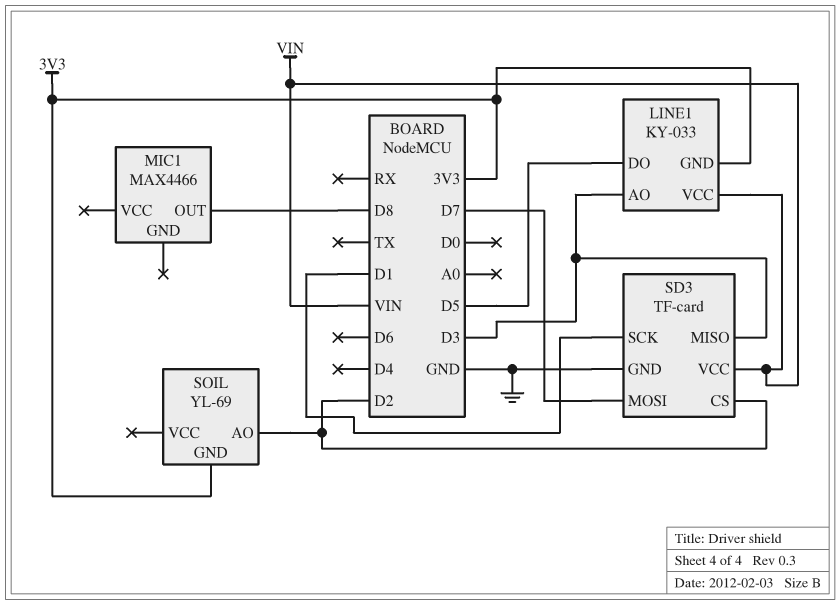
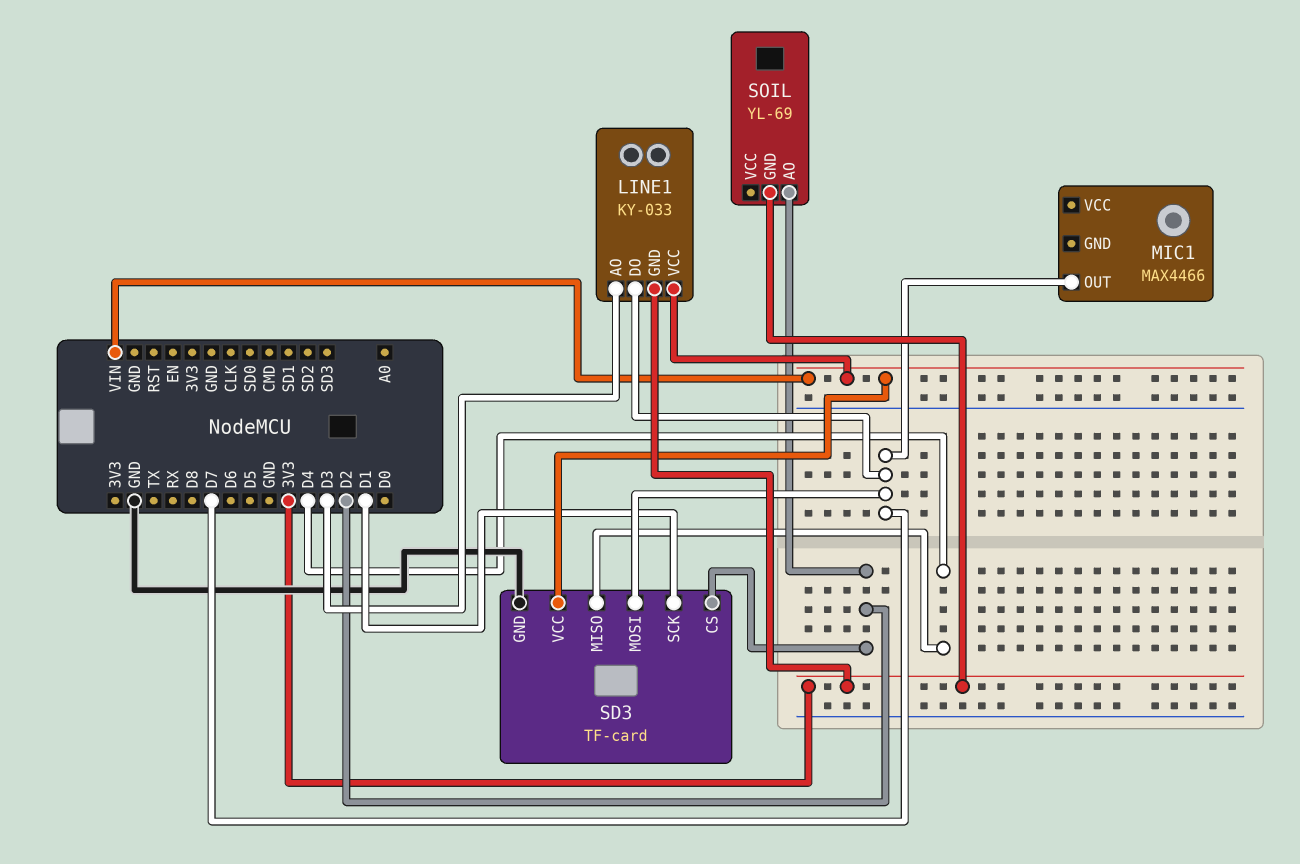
LINE1 pin DO: D5 -> D7
MIC1 pin OUT: D8 -> D7
SD3 pin MISO: D3 -> D4

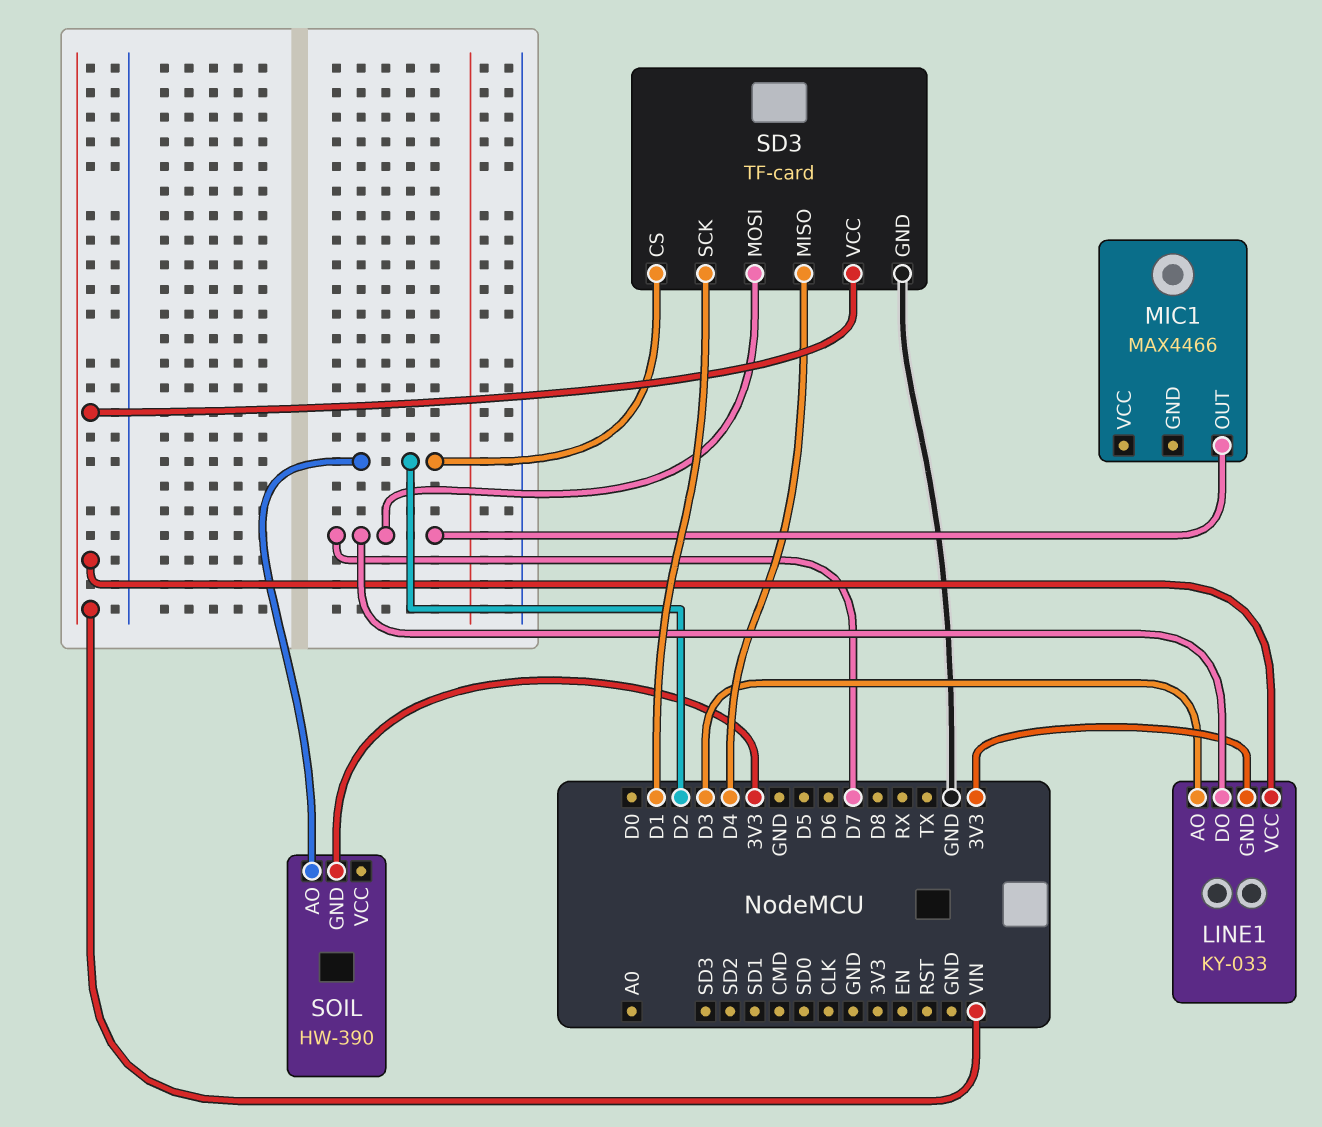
SOIL: YL-69 -> HW-390

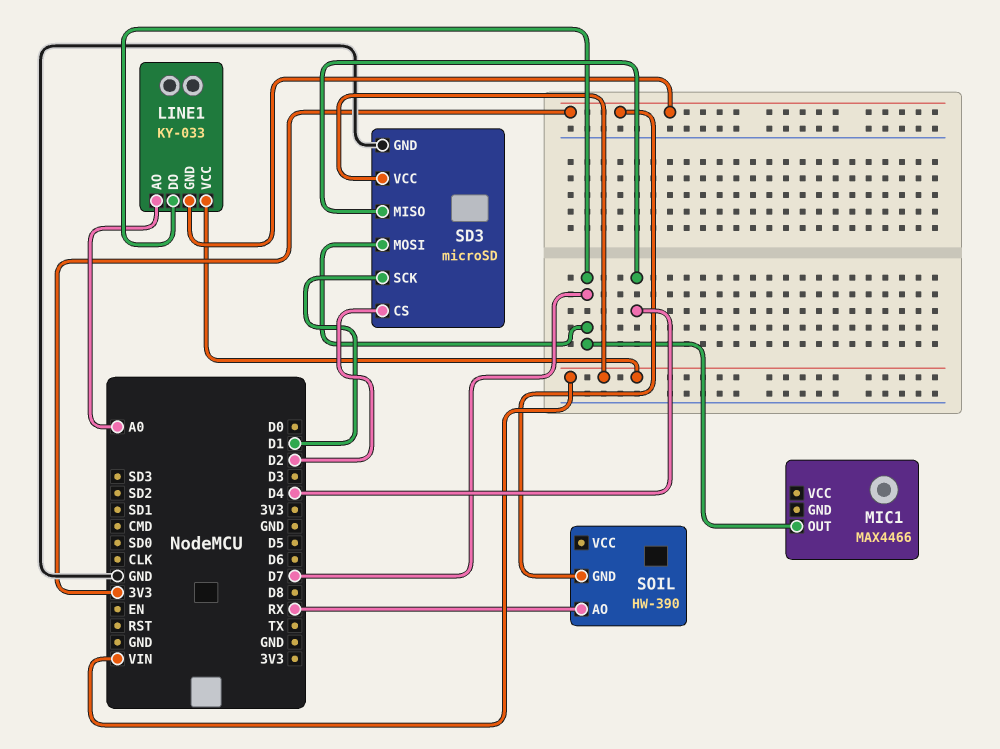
LINE1 pin AO: D3 -> A0
SD3: TF-card -> microSD
SOIL pin AO: D2 -> RX

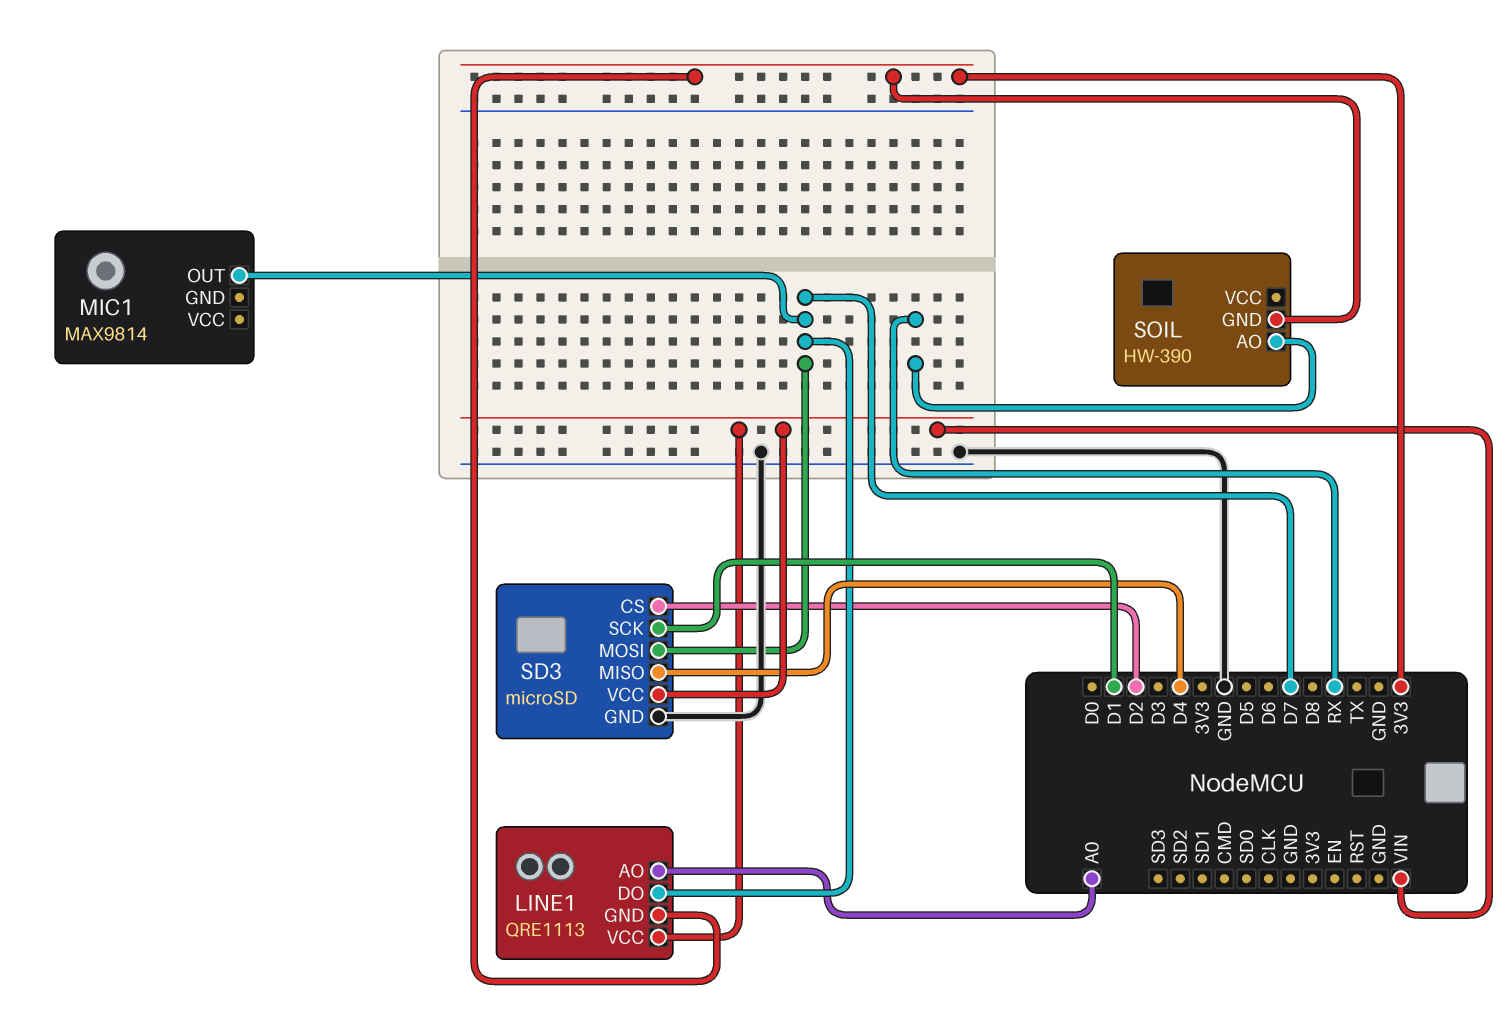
LINE1: KY-033 -> QRE1113
MIC1: MAX4466 -> MAX9814

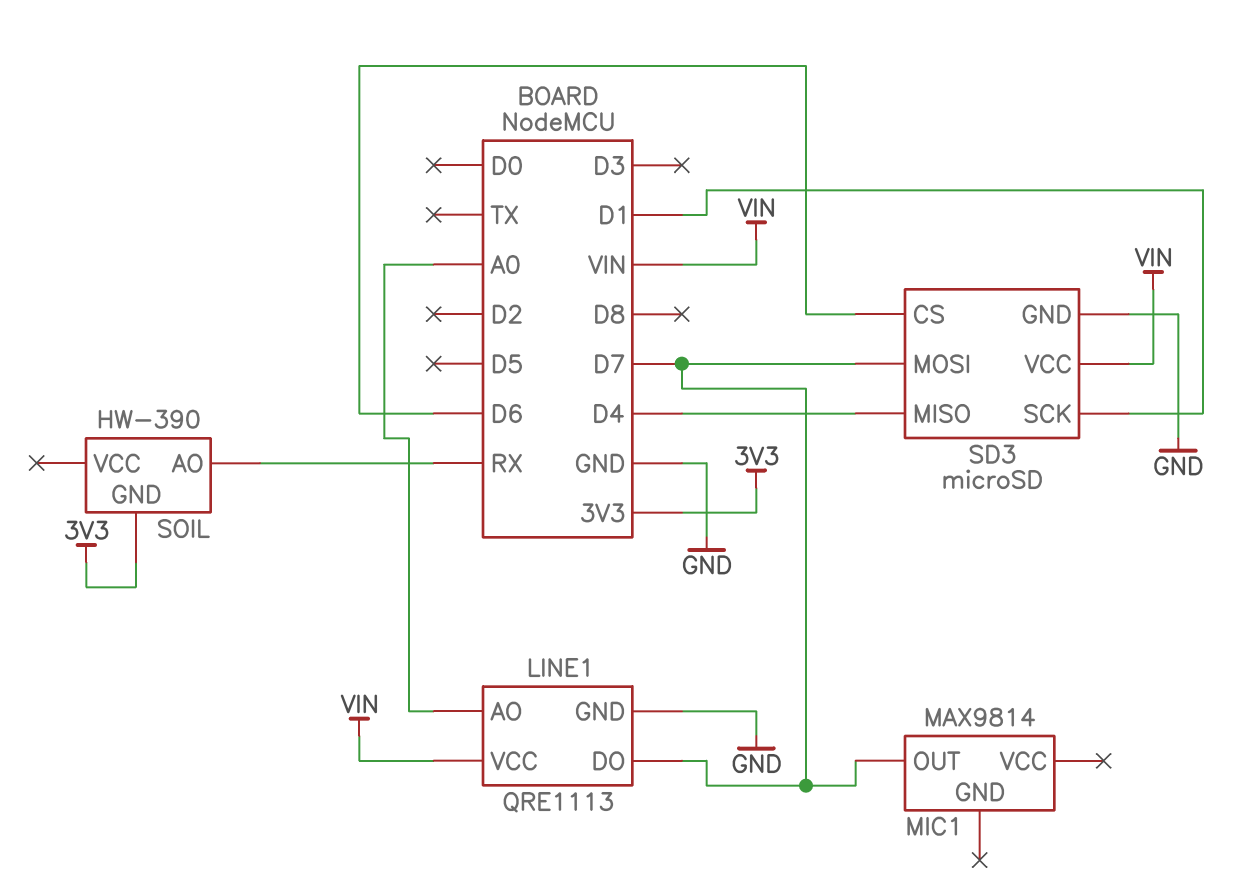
LINE1 pin GND: 3V3 -> GND
SD3 pin CS: D2 -> D6

